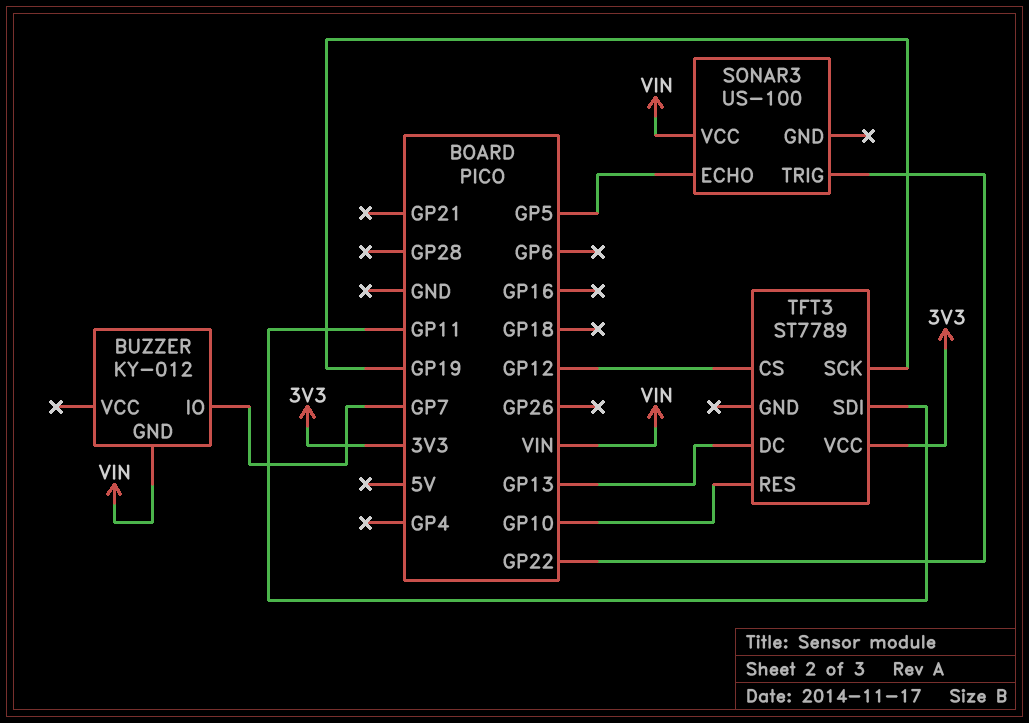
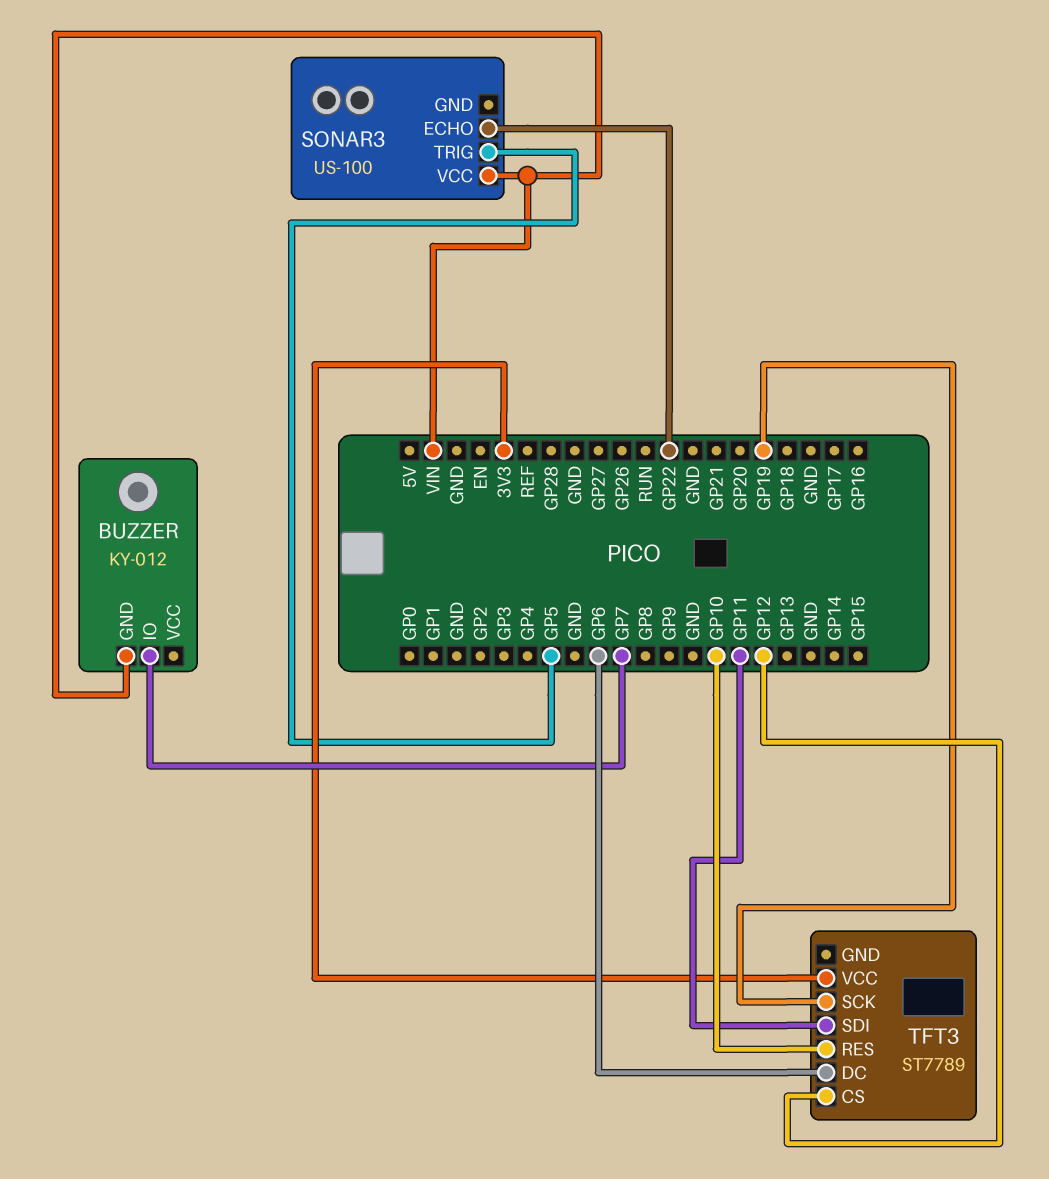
SONAR3 pin ECHO: GP5 -> GP22
SONAR3 pin TRIG: GP22 -> GP5
TFT3 pin DC: GP13 -> GP6

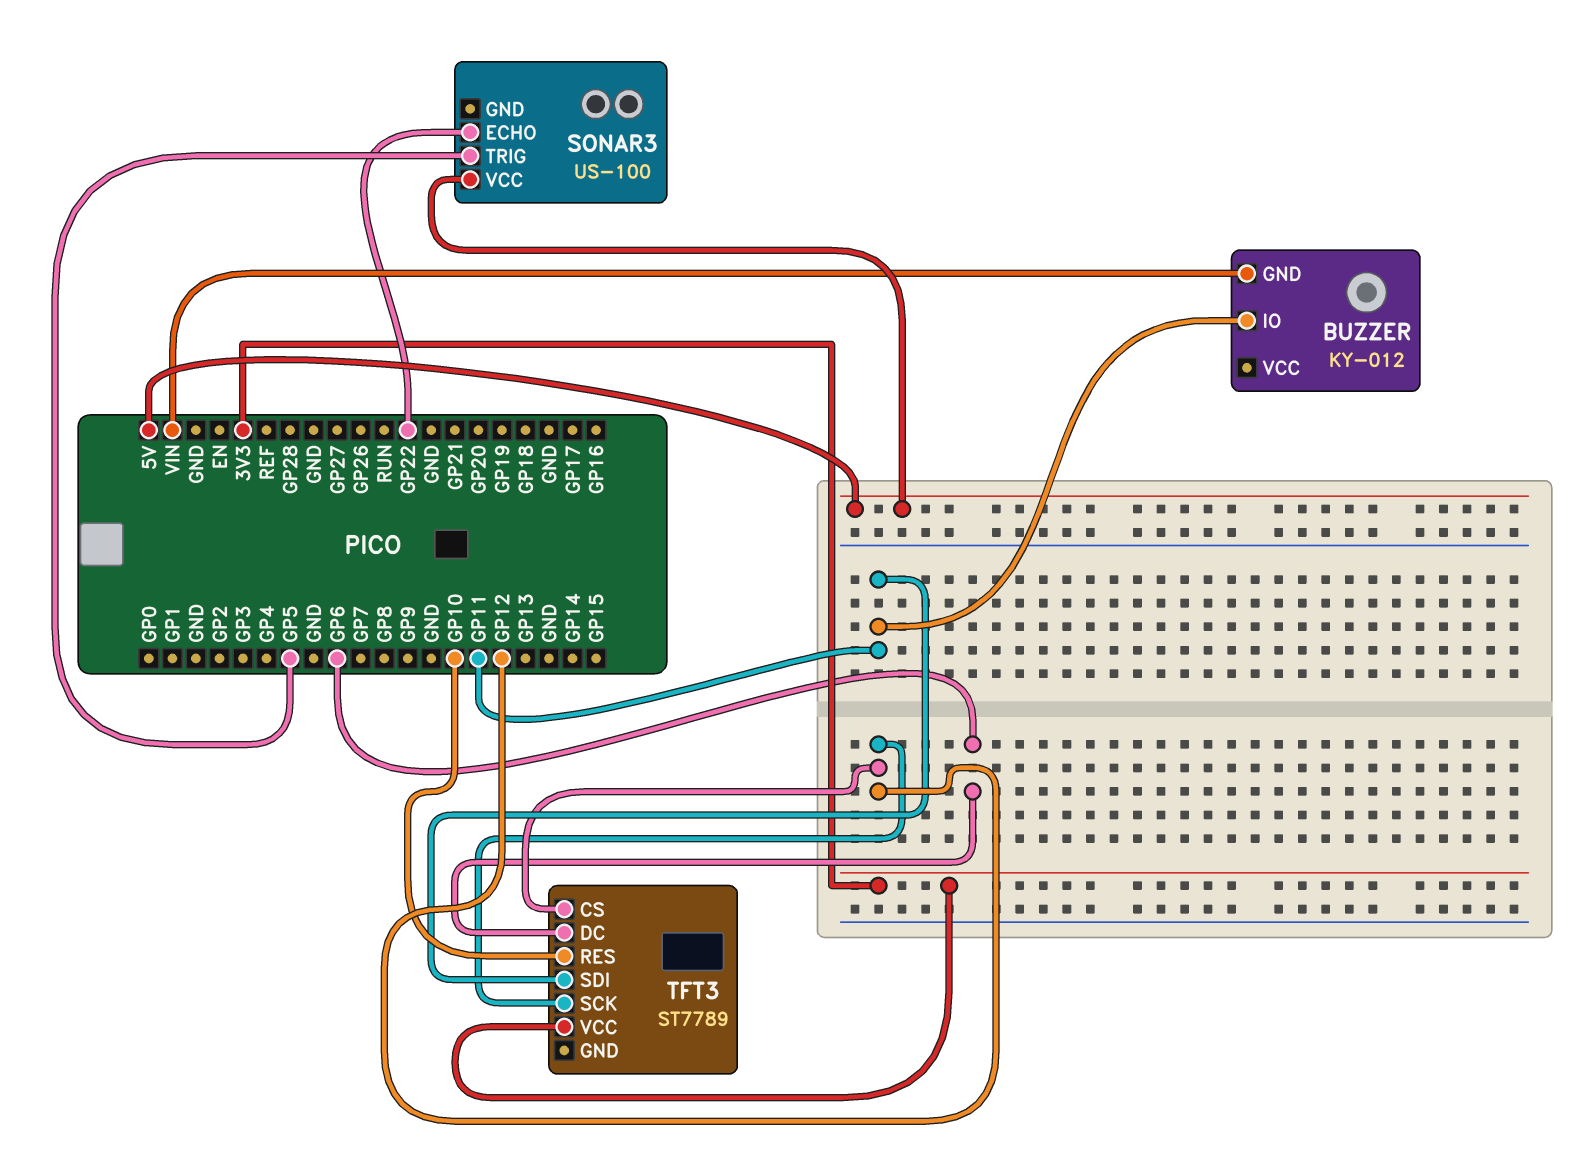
BUZZER pin IO: GP7 -> GP11
SONAR3 pin VCC: VIN -> 5V
TFT3 pin SCK: GP19 -> GP12

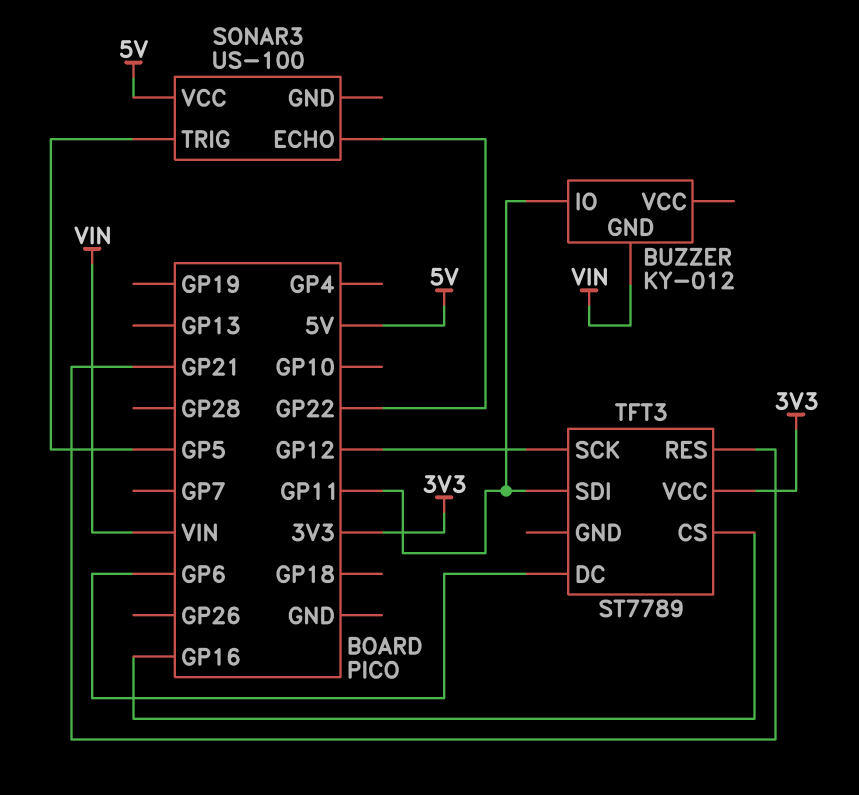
TFT3 pin CS: GP12 -> GP16
TFT3 pin RES: GP10 -> GP21

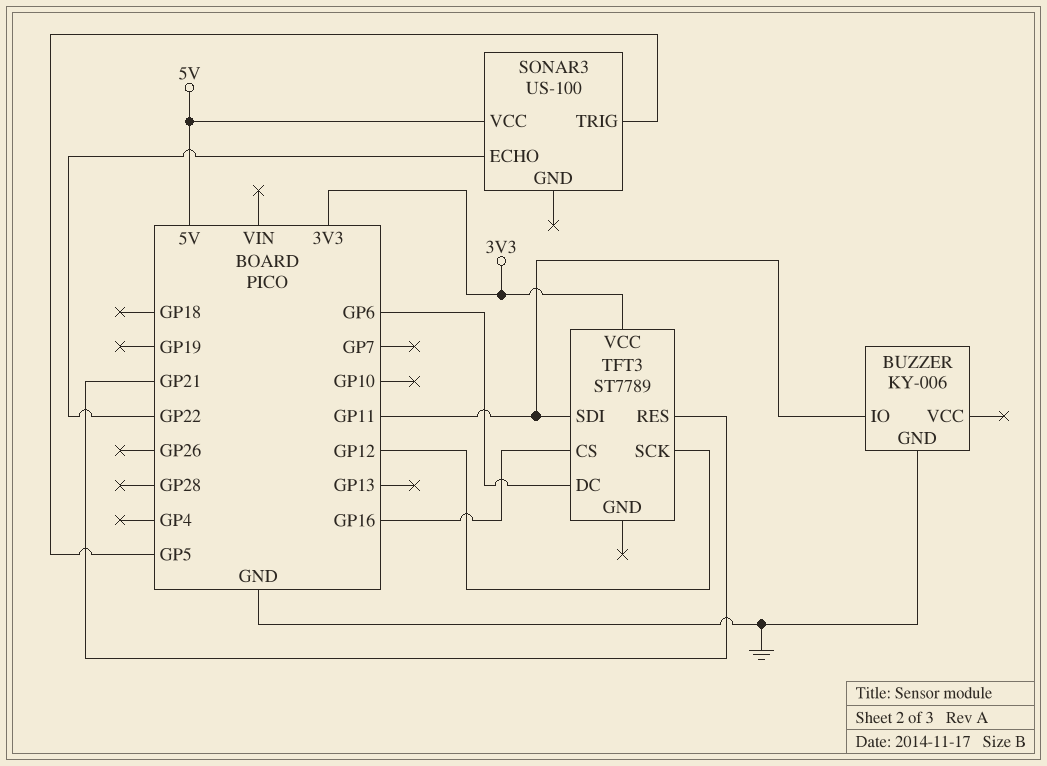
BUZZER: KY-012 -> KY-006
BUZZER pin GND: VIN -> GND

